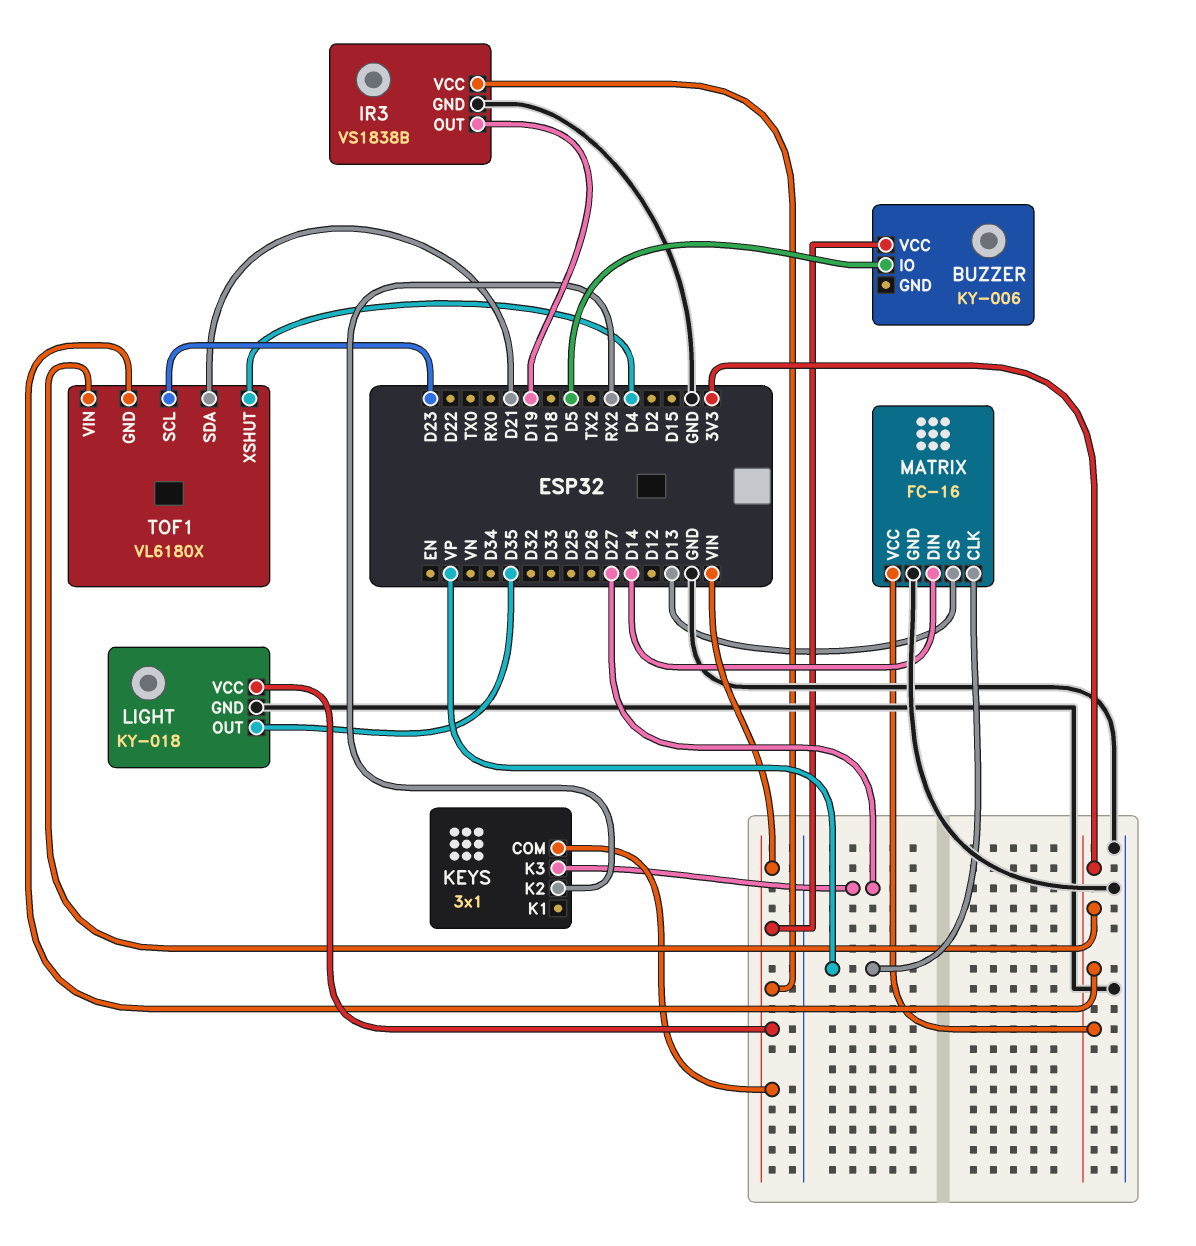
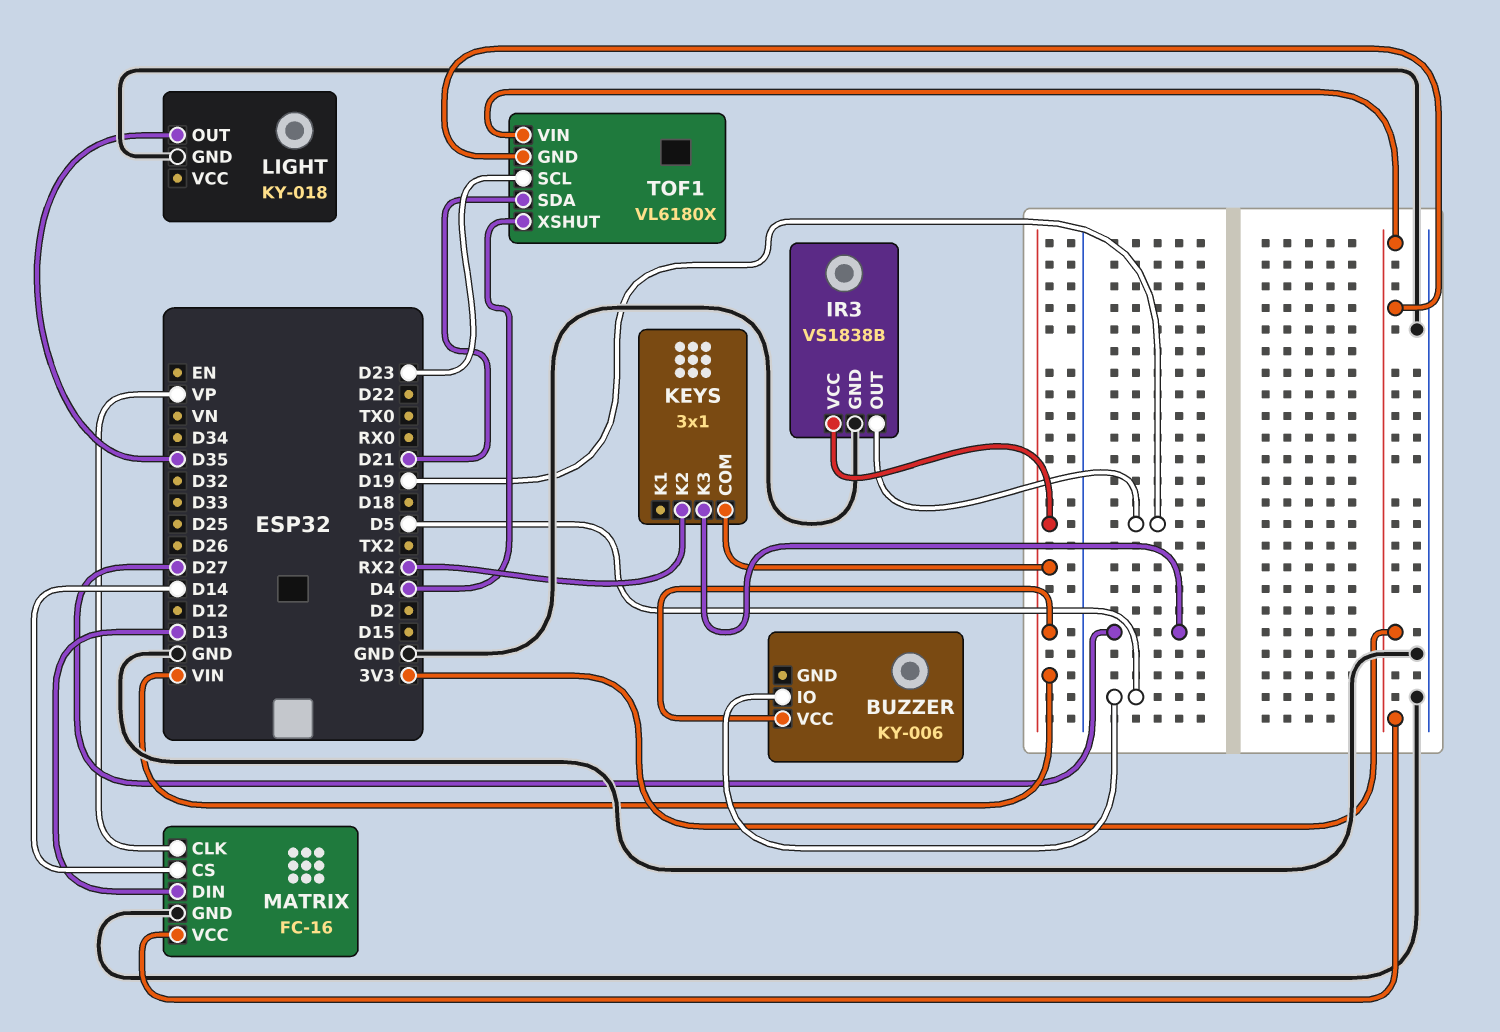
LIGHT pin VCC: VIN -> none
MATRIX pin CS: D13 -> D14
MATRIX pin DIN: D14 -> D13

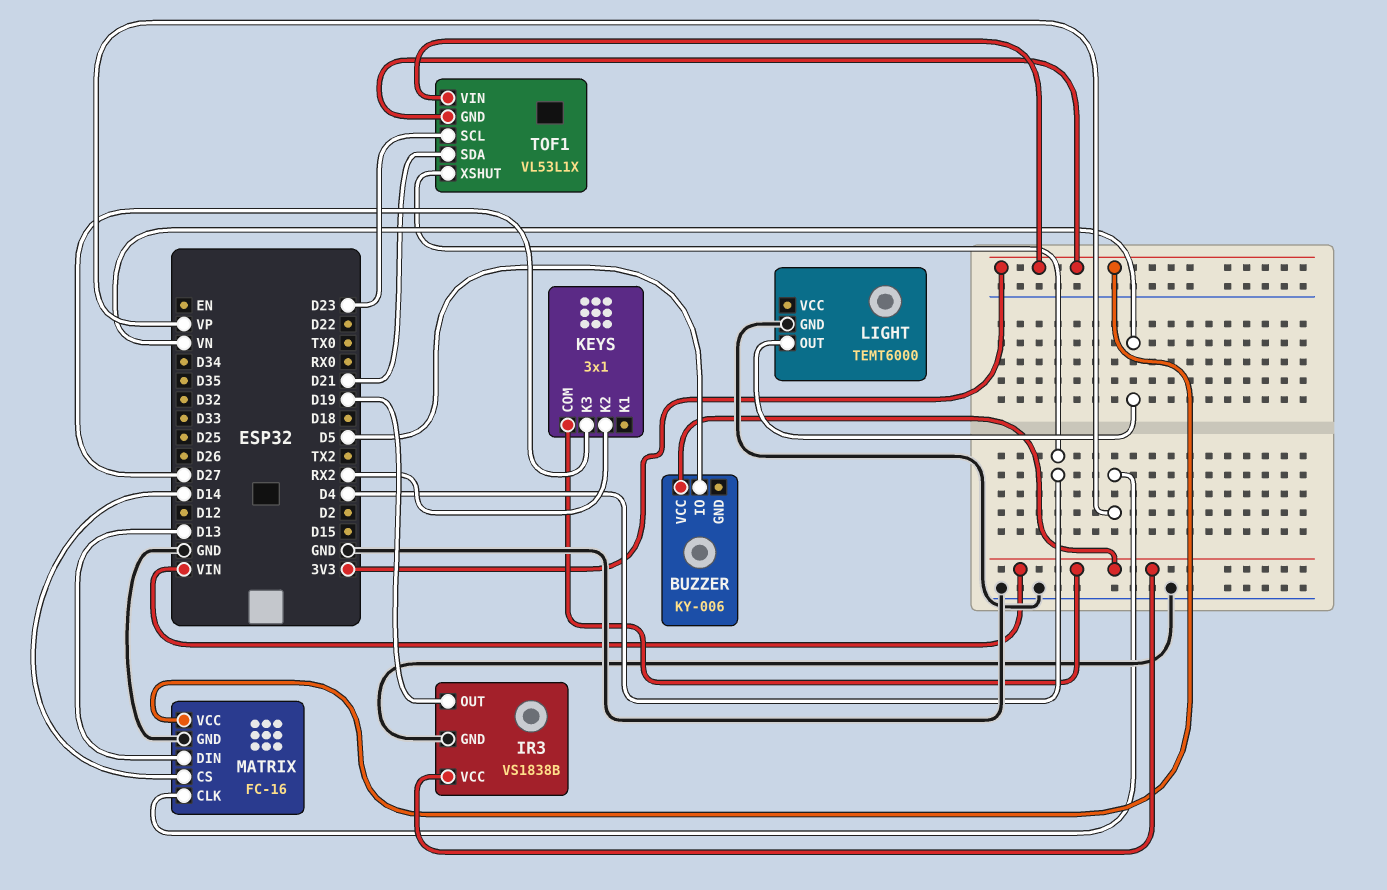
LIGHT: KY-018 -> TEMT6000
LIGHT pin OUT: D35 -> VN
TOF1: VL6180X -> VL53L1X

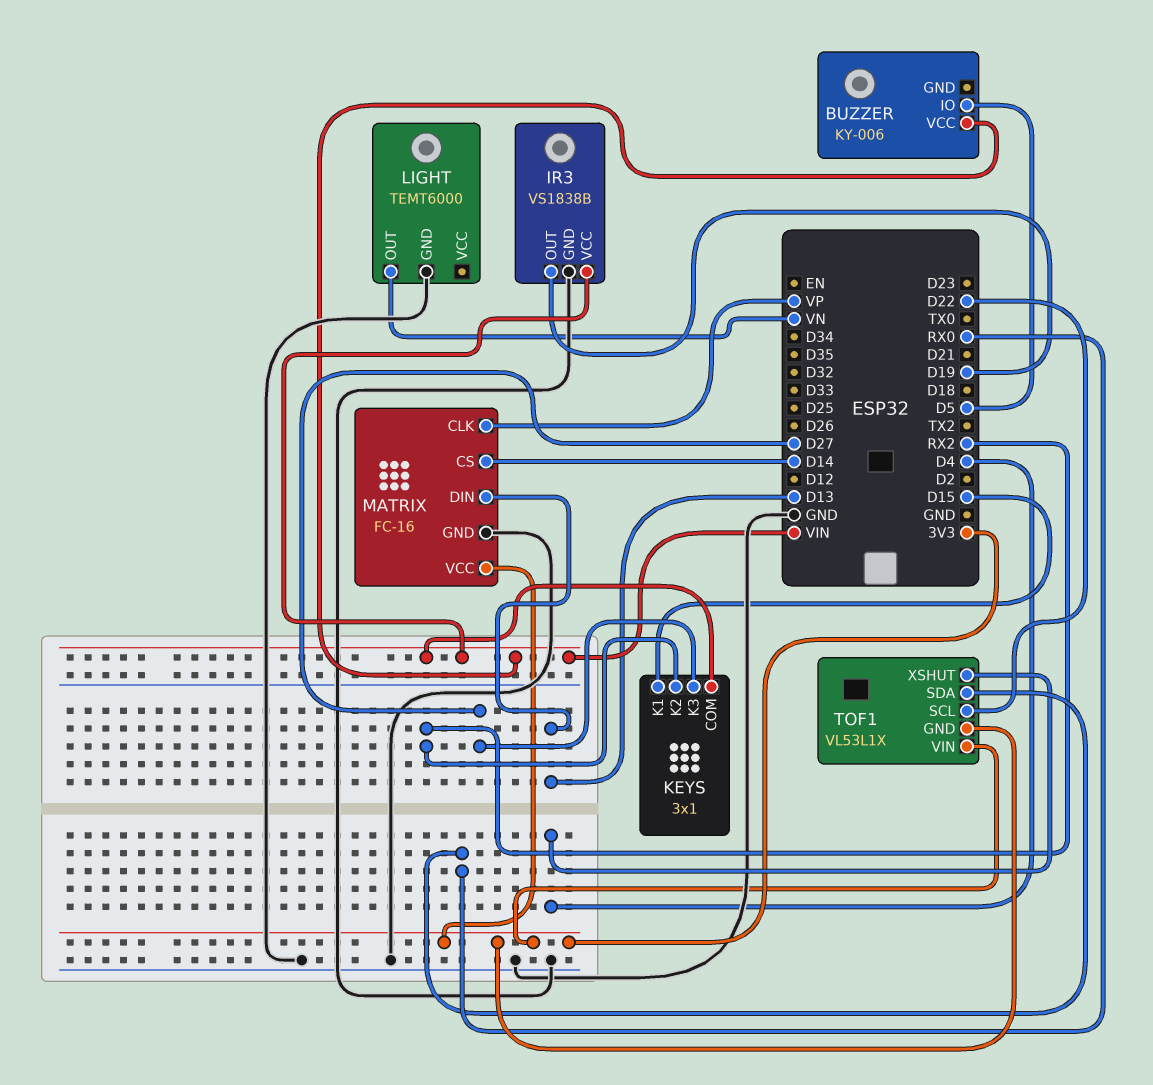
KEYS pin K1: none -> D15
TOF1 pin SCL: D23 -> D22
TOF1 pin SDA: D21 -> RX0

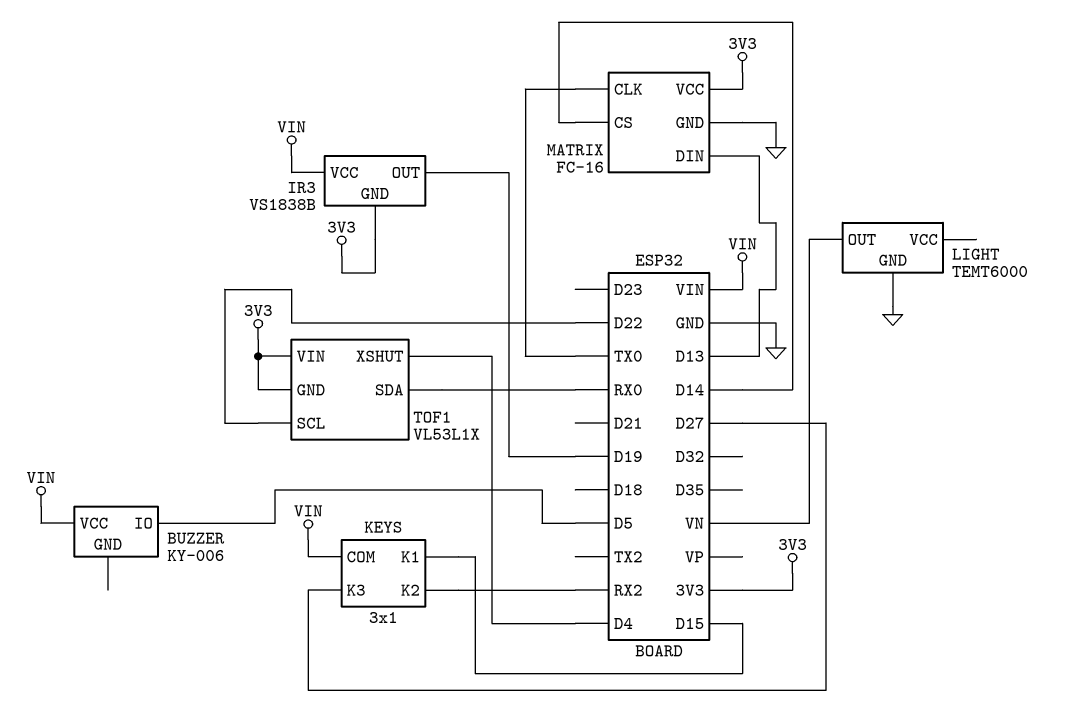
IR3 pin GND: GND -> 3V3
MATRIX pin CLK: VP -> TX0

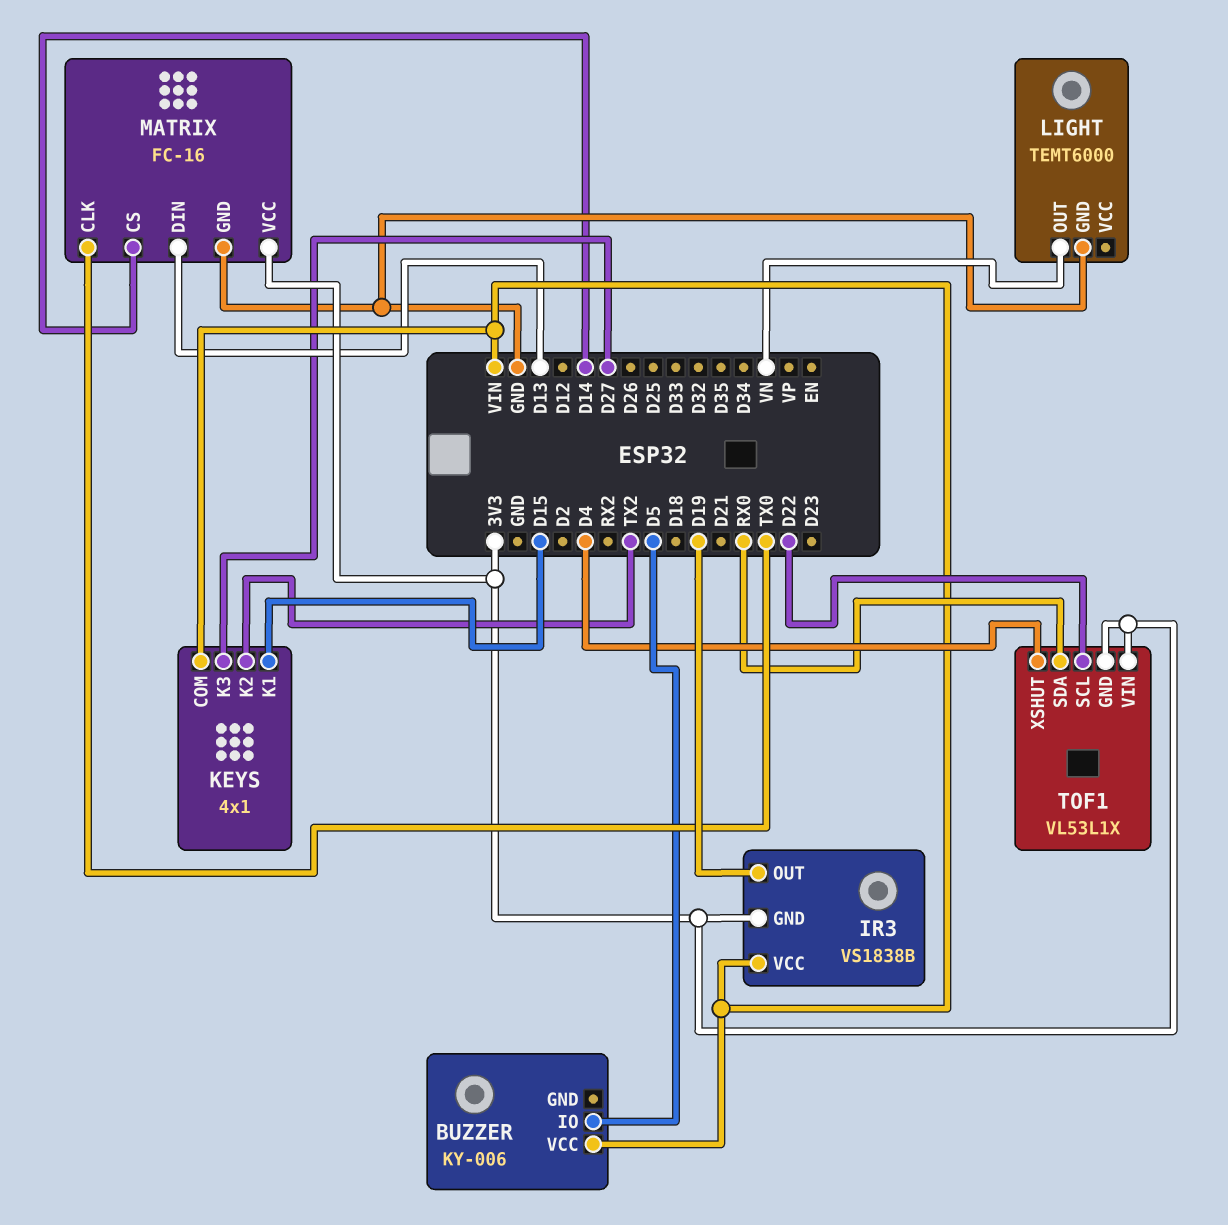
KEYS: 3x1 -> 4x1
KEYS pin K2: RX2 -> TX2

